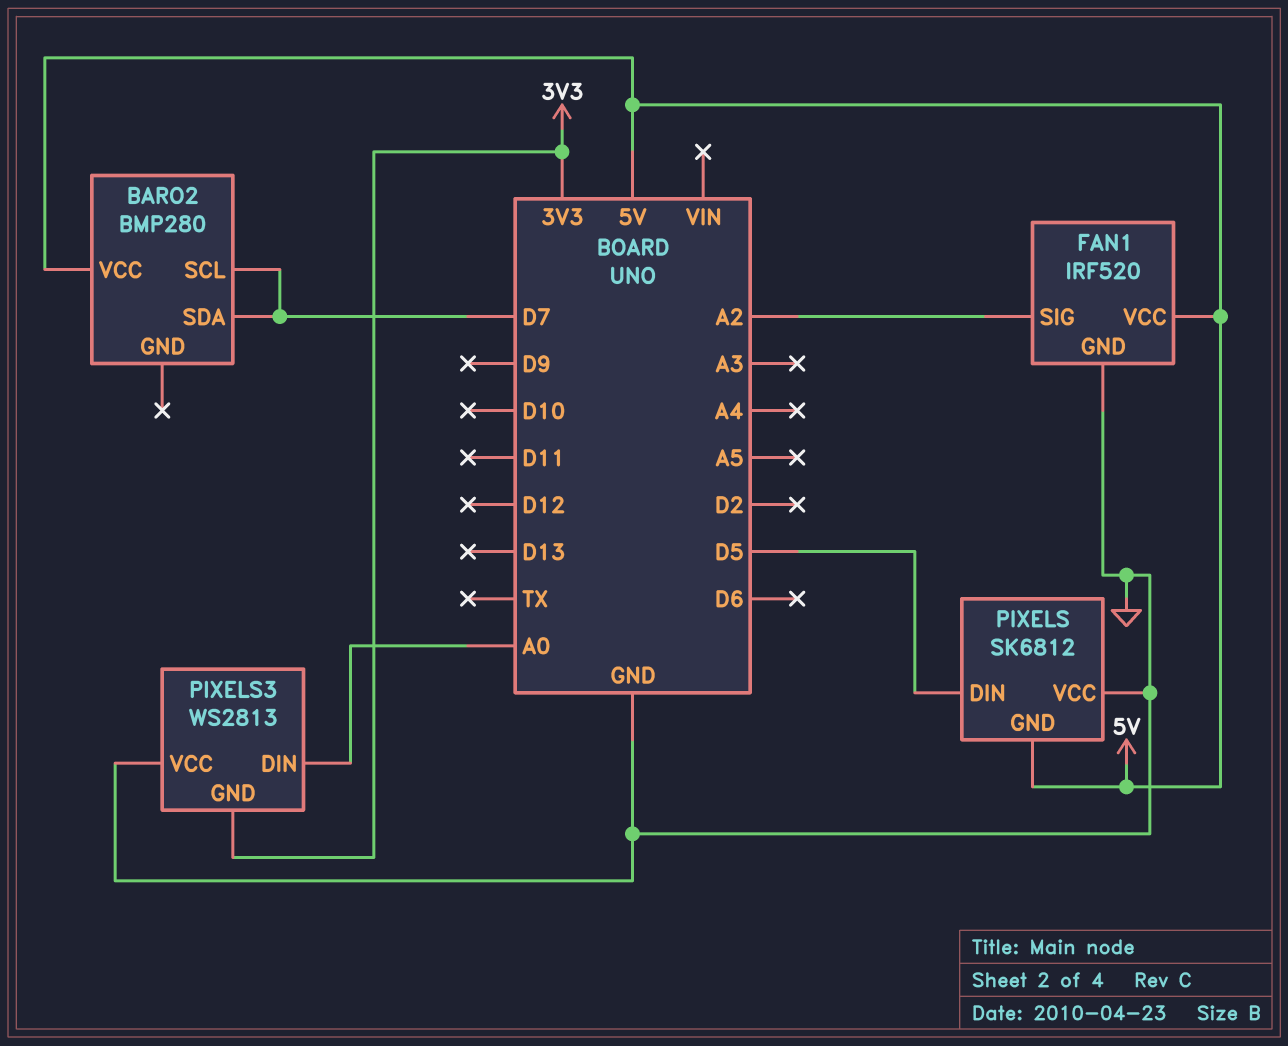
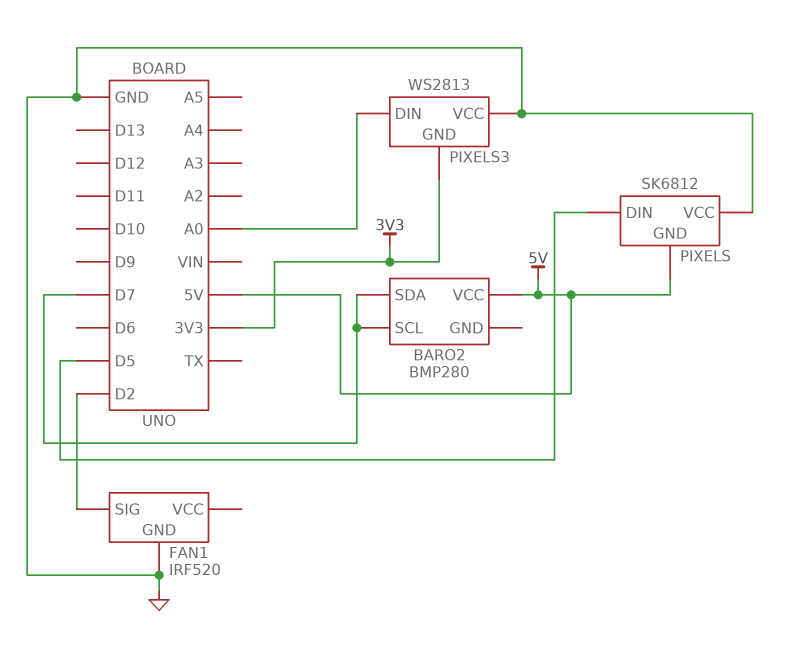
FAN1 pin SIG: A2 -> D2
FAN1 pin VCC: 5V -> none

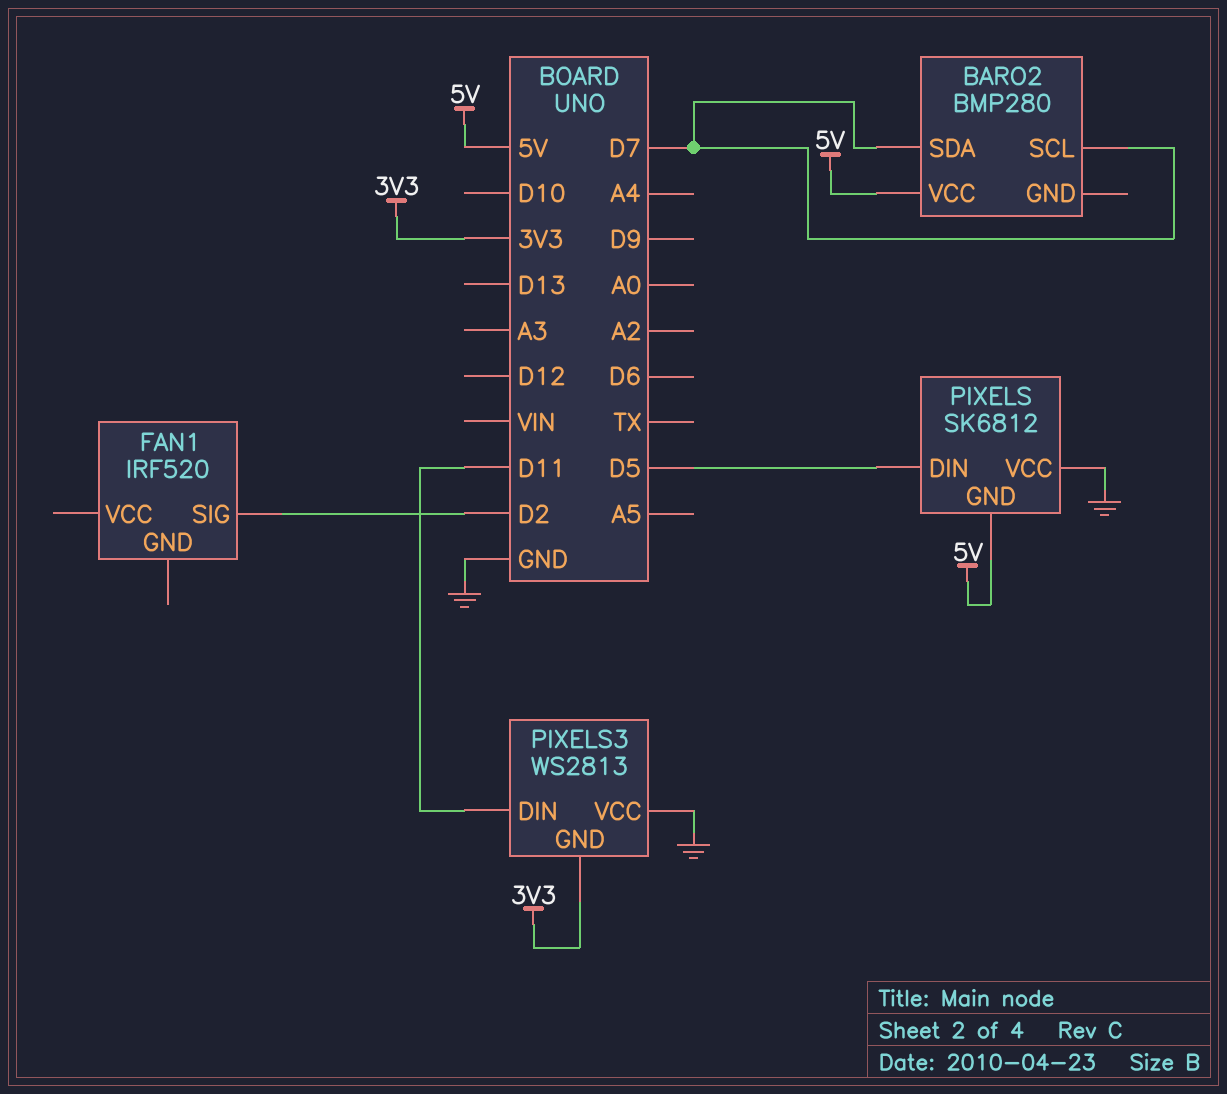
FAN1 pin GND: GND -> none
PIXELS3 pin DIN: A0 -> D11

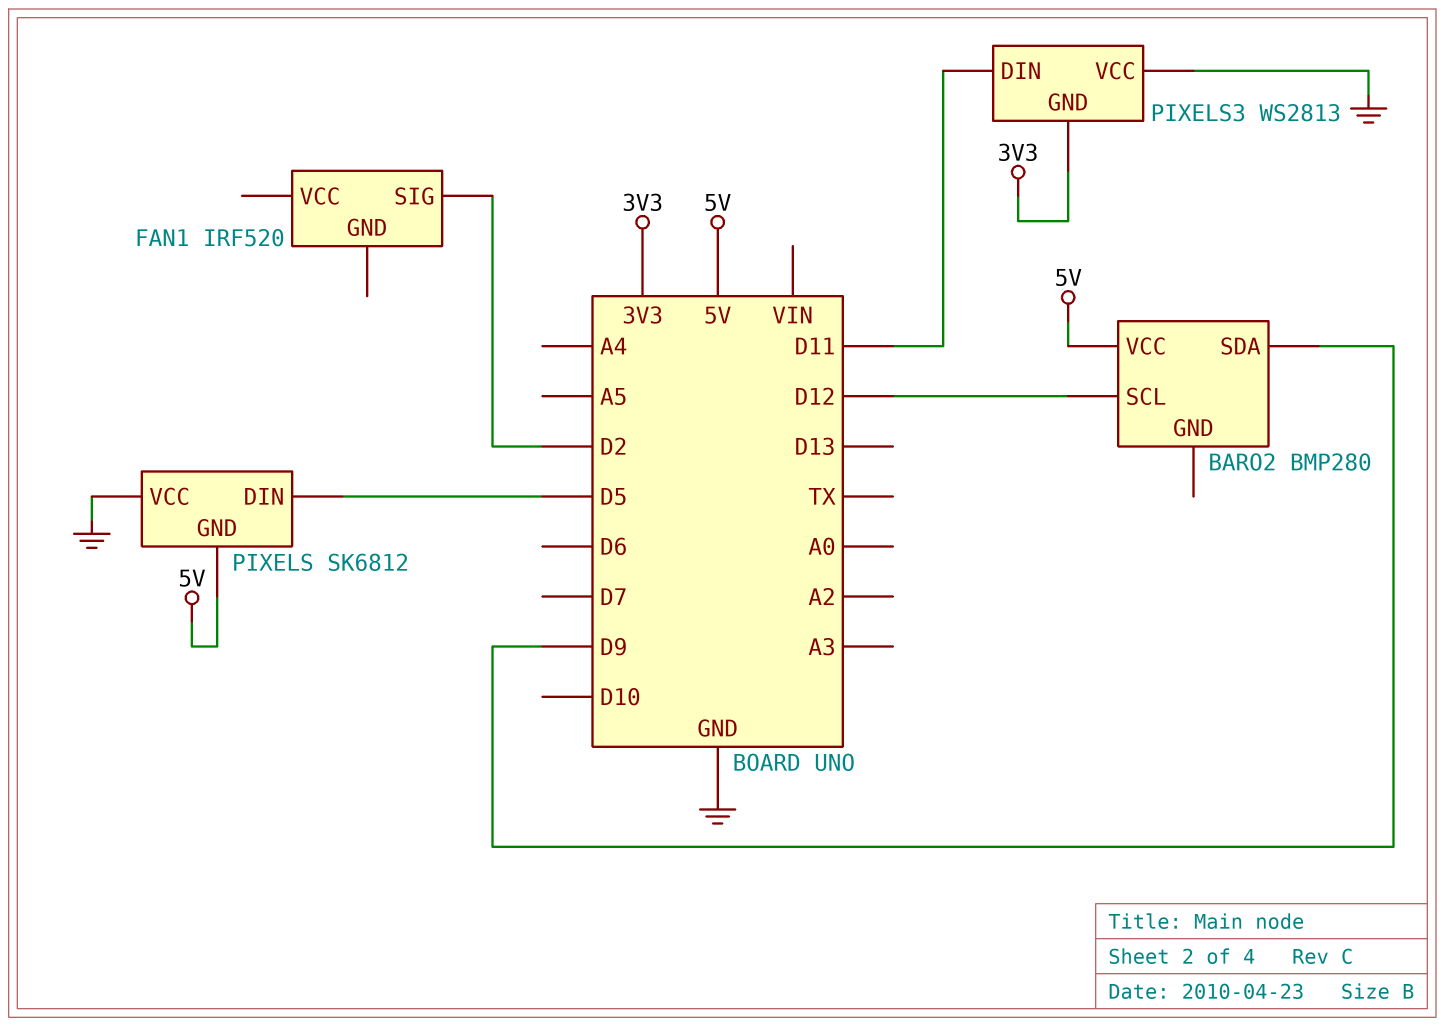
BARO2 pin SCL: D7 -> D12
BARO2 pin SDA: D7 -> D9

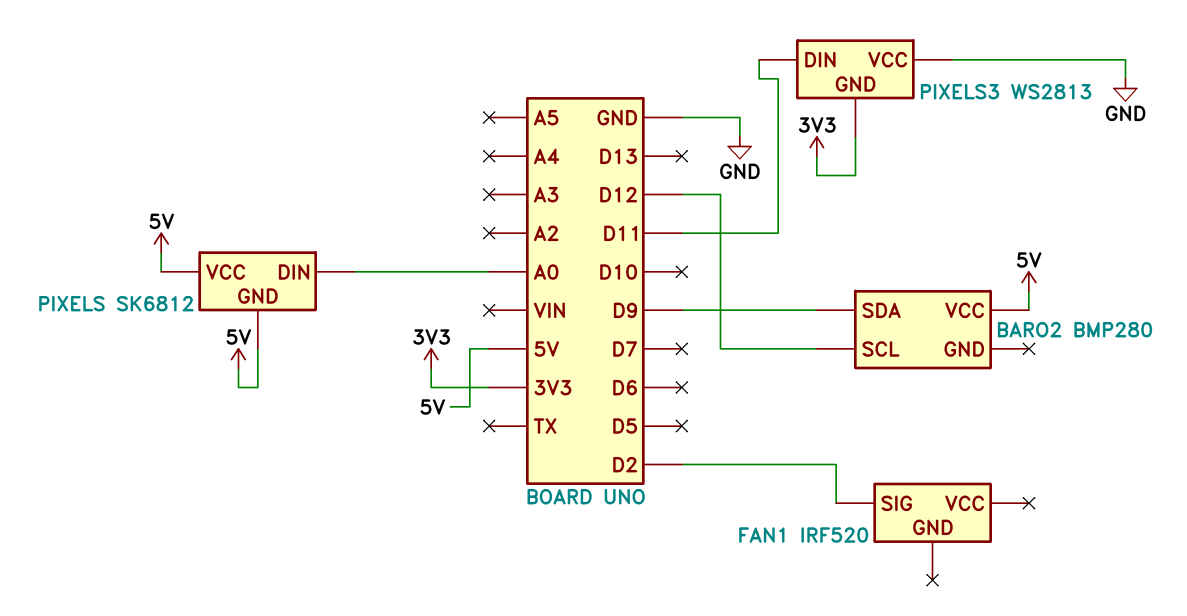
PIXELS pin DIN: D5 -> A0
PIXELS pin VCC: GND -> 5V

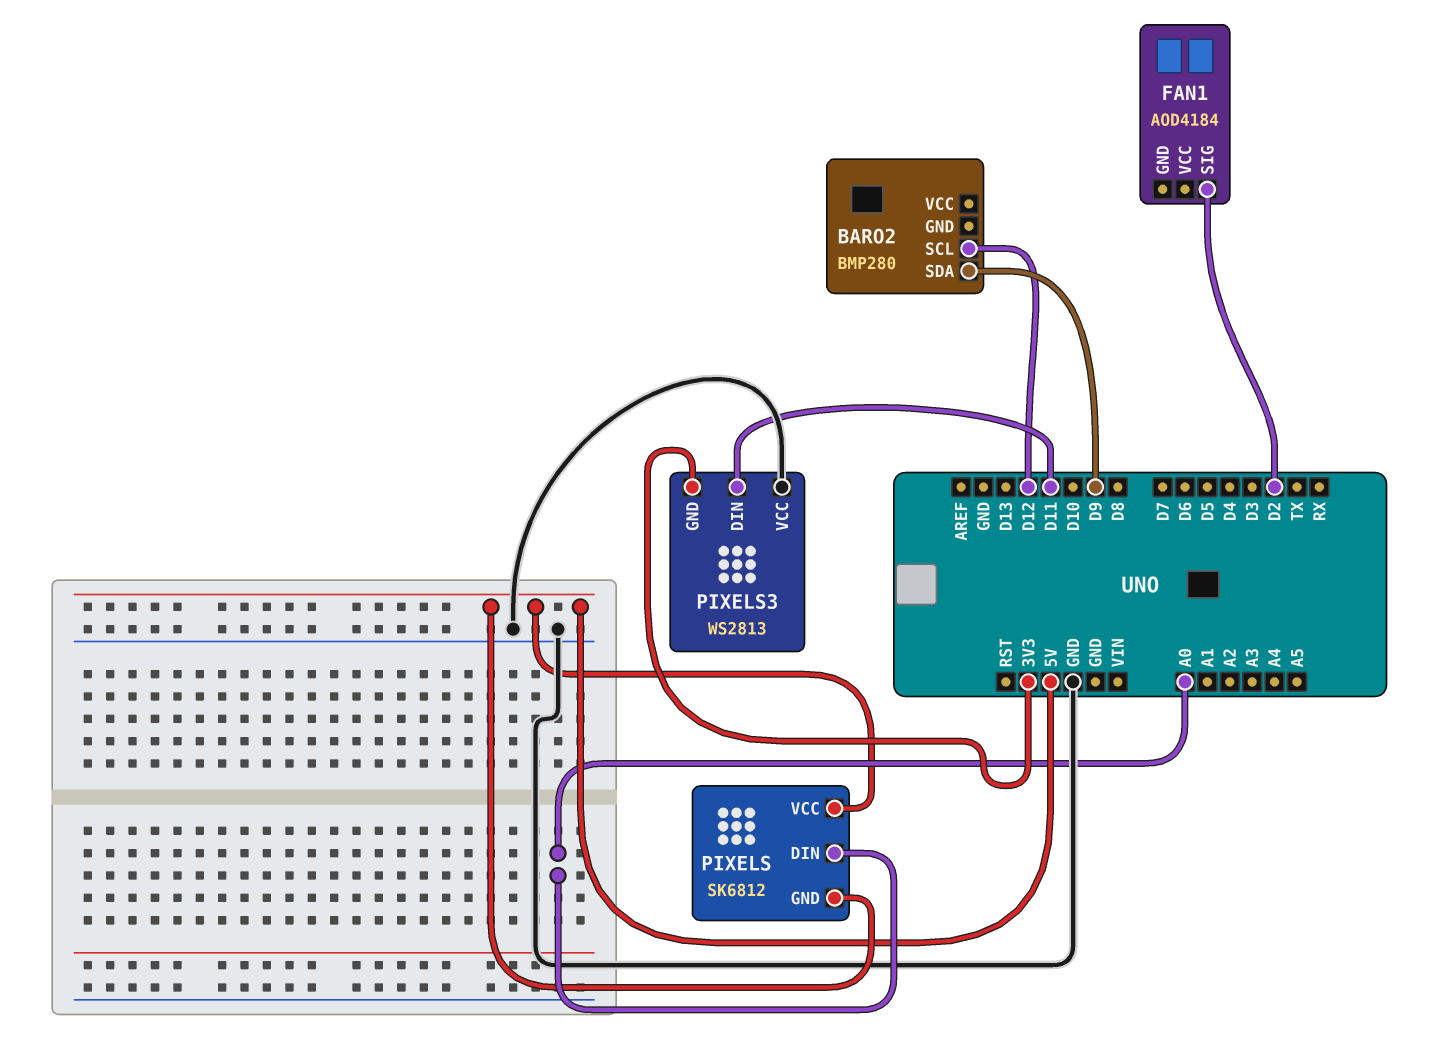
BARO2 pin VCC: 5V -> none
FAN1: IRF520 -> AOD4184

